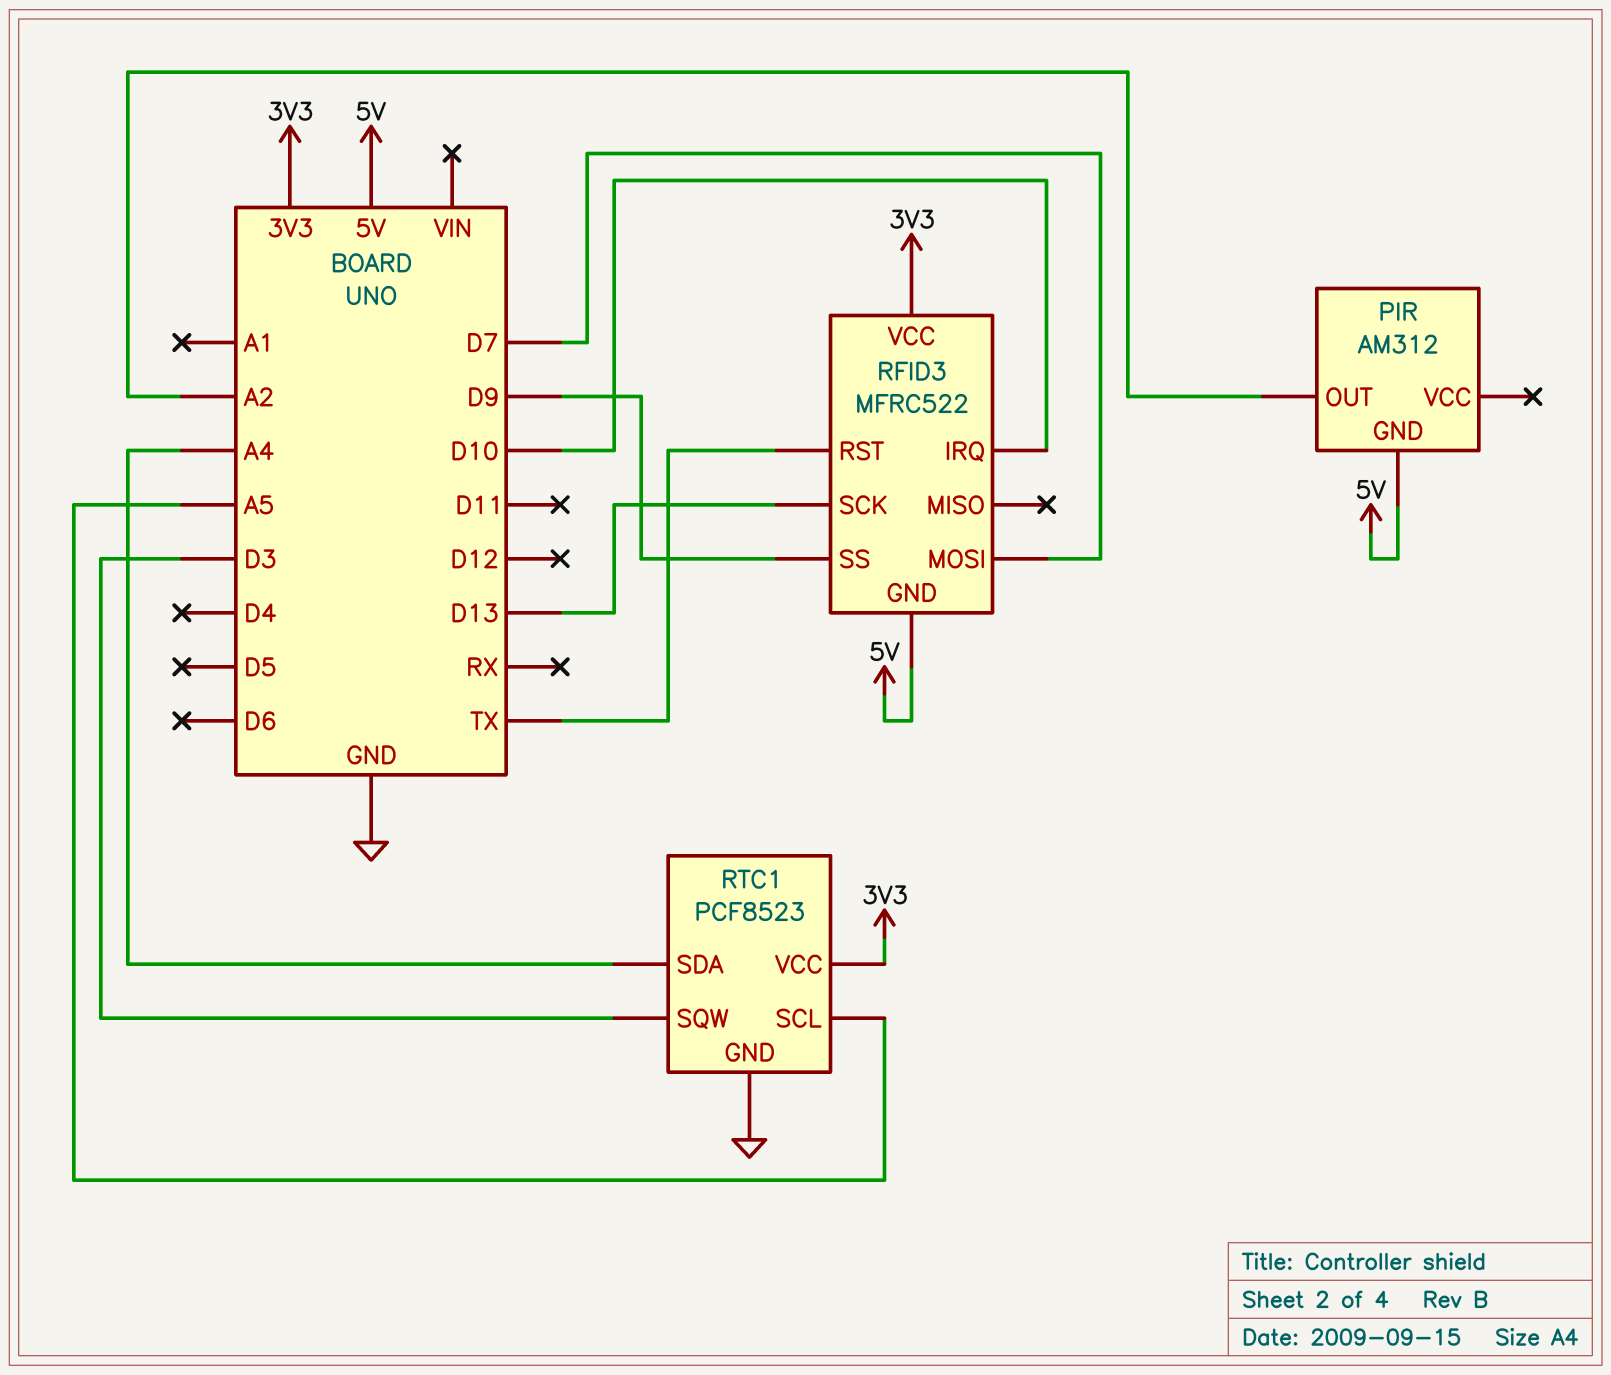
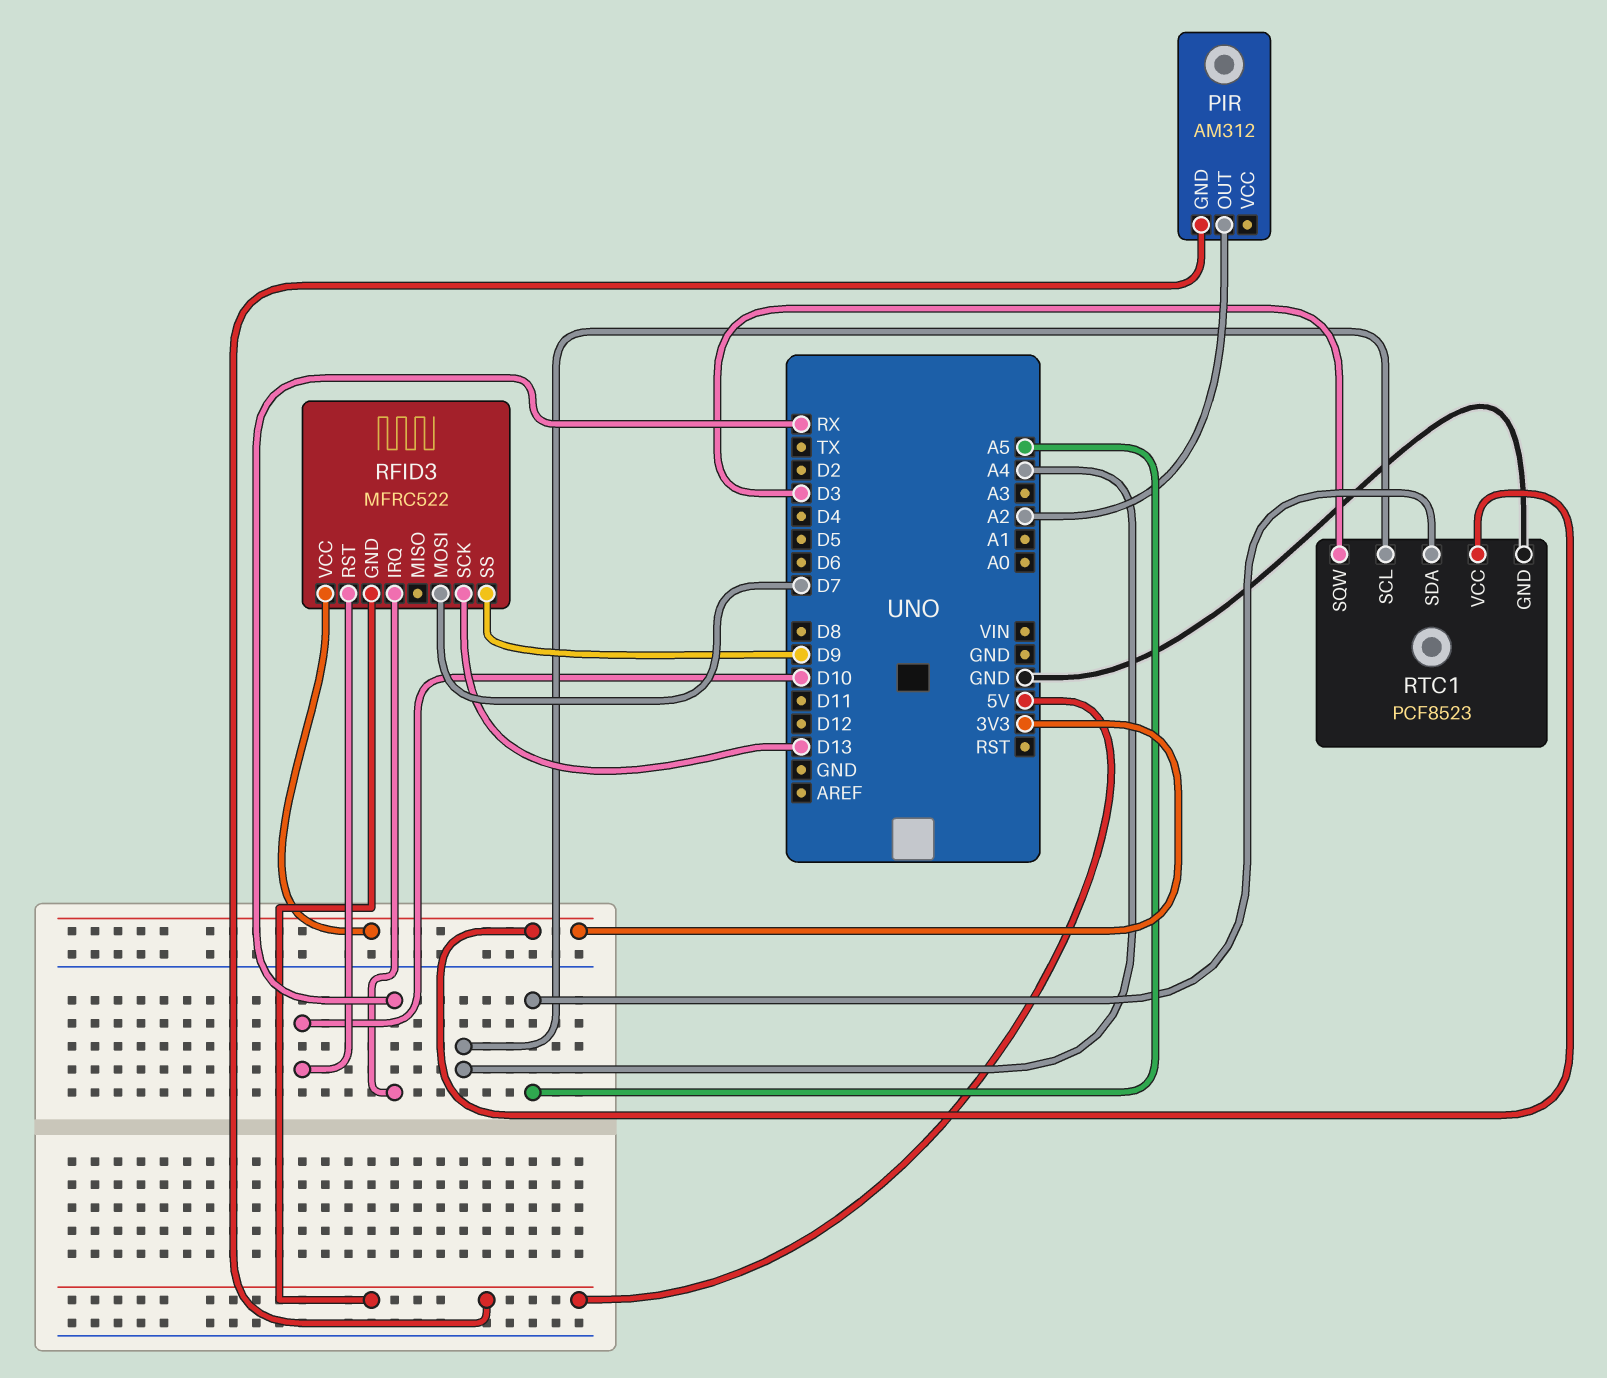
RFID3 pin IRQ: D10 -> RX
RFID3 pin RST: TX -> D10
RTC1 pin SCL: A5 -> A4
RTC1 pin SDA: A4 -> A5

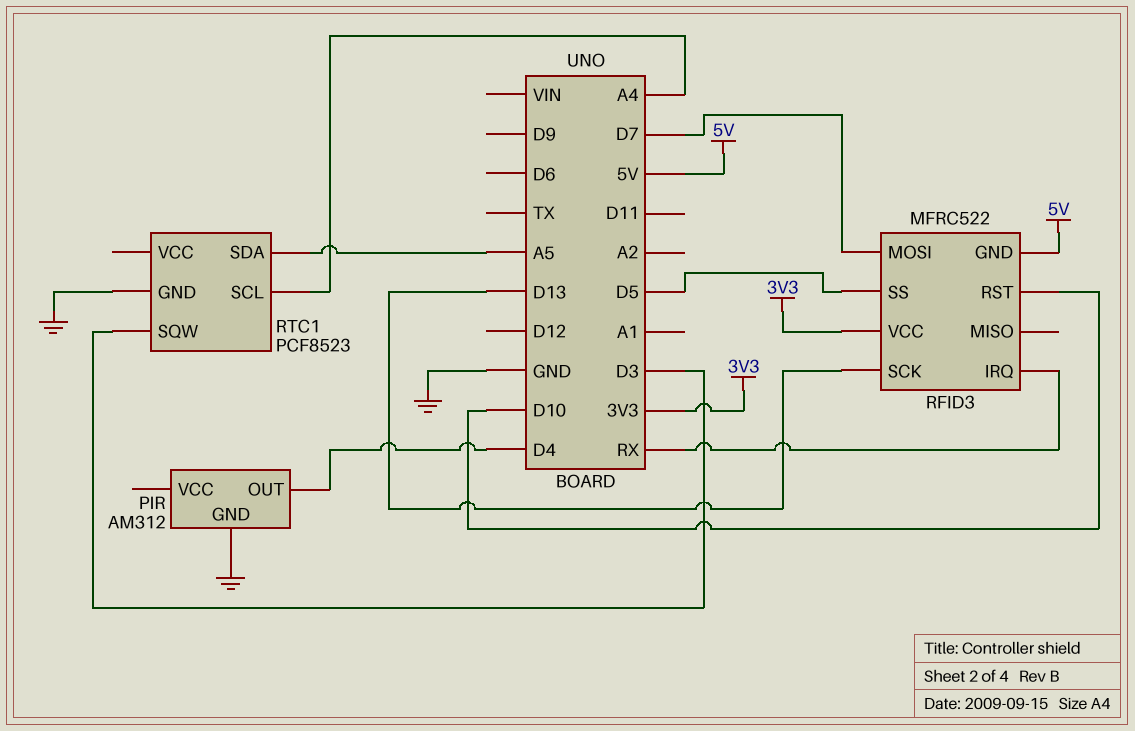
PIR pin GND: 5V -> GND
PIR pin OUT: A2 -> D4
RFID3 pin SS: D9 -> D5
RTC1 pin VCC: 3V3 -> none

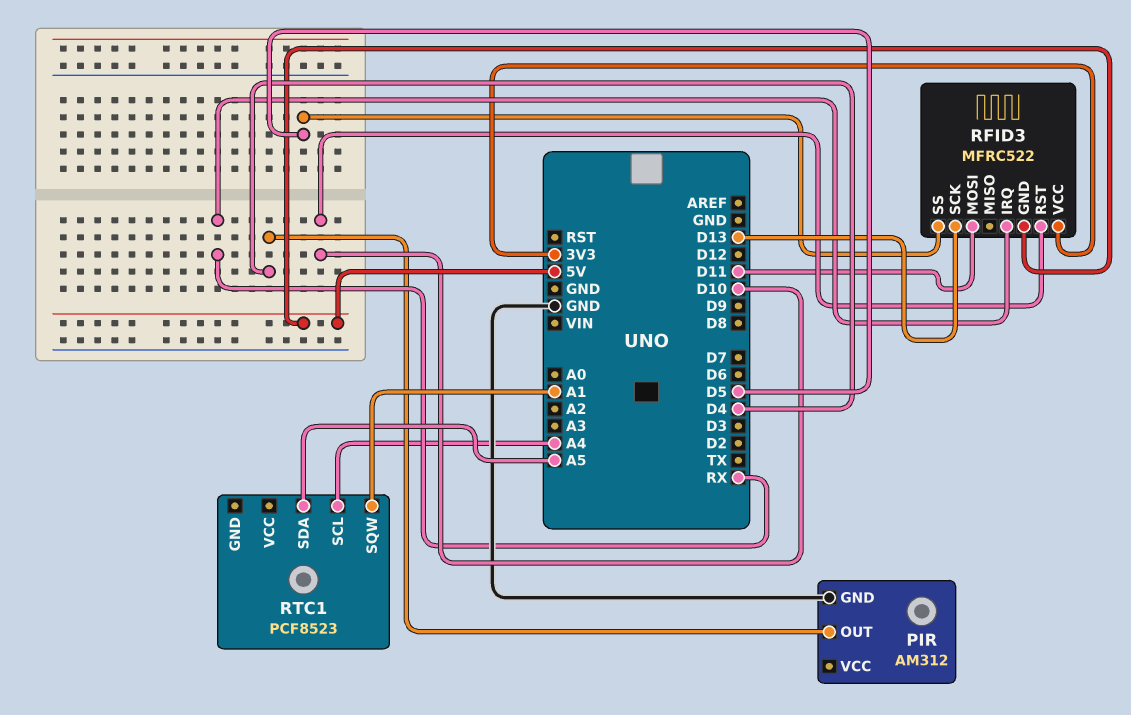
RFID3 pin MOSI: D7 -> D11
RTC1 pin GND: GND -> none
RTC1 pin SQW: D3 -> A1

